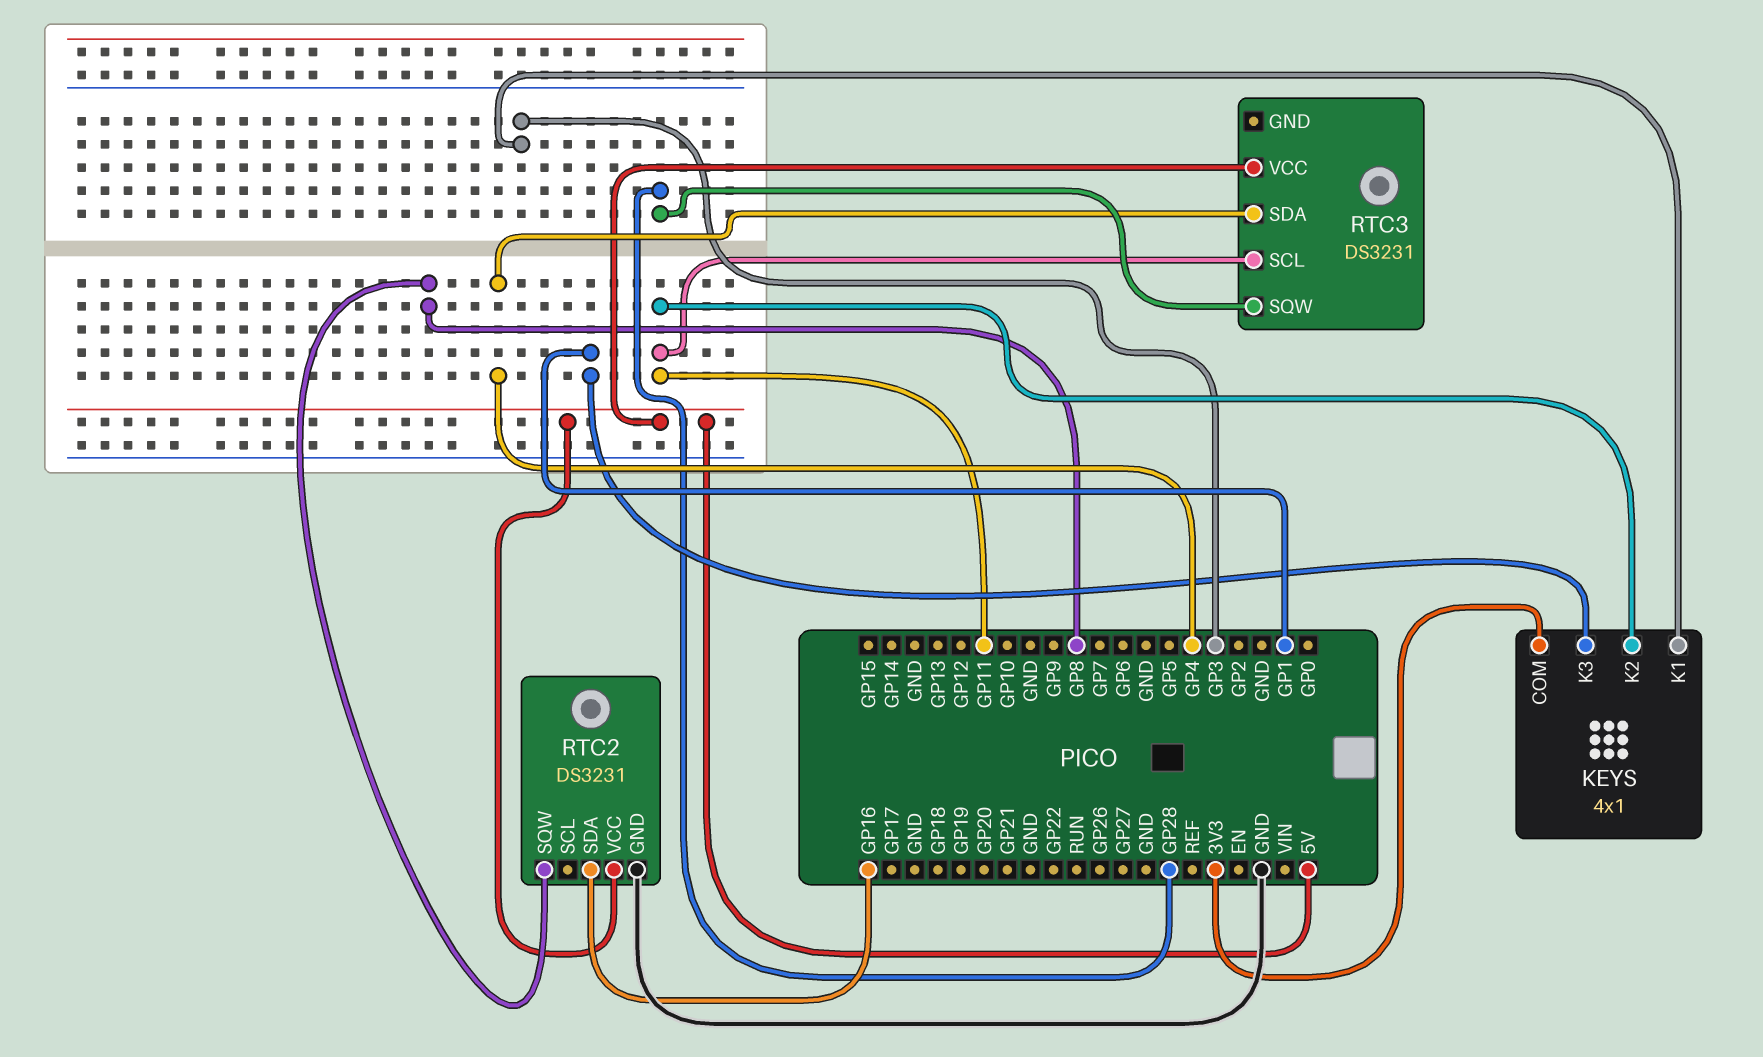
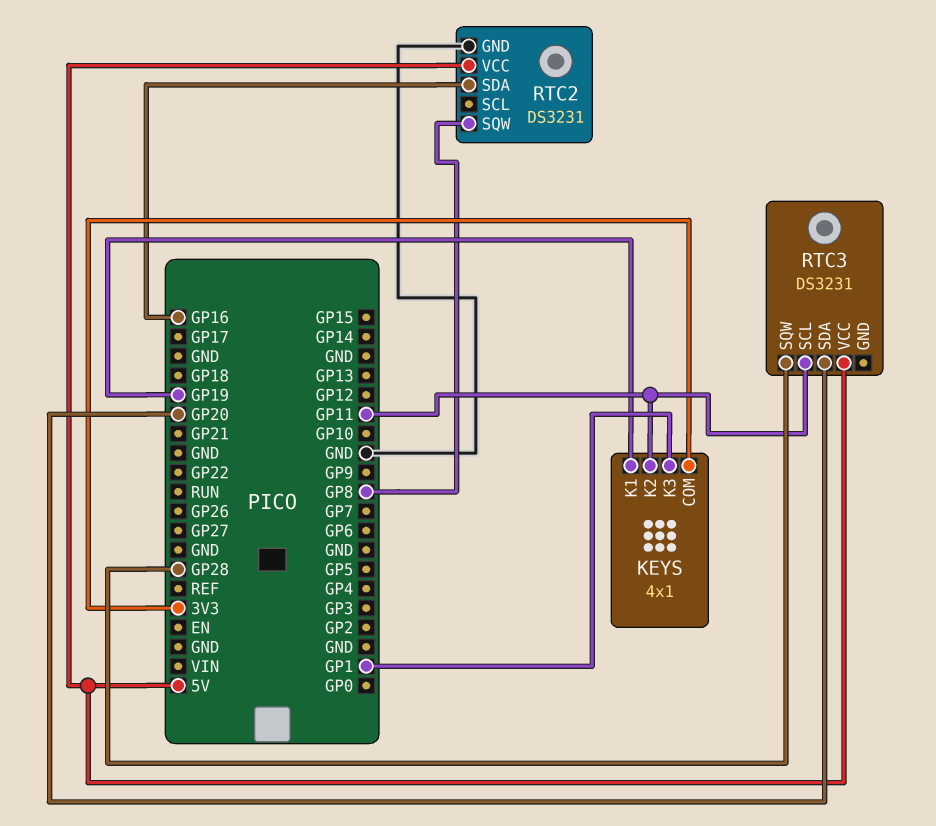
KEYS pin K1: GP3 -> GP19
RTC3 pin SDA: GP4 -> GP20

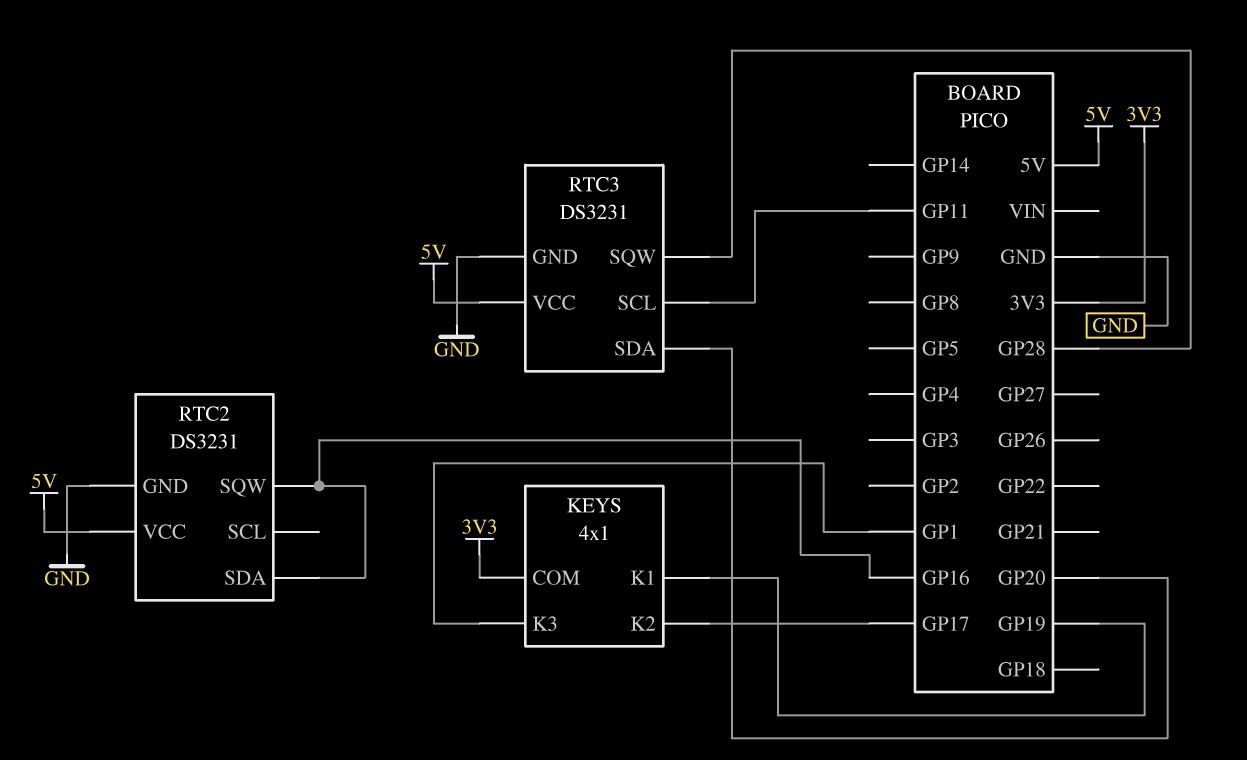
KEYS pin K2: GP11 -> GP17
RTC2 pin SQW: GP8 -> GP16
RTC3 pin GND: none -> GND

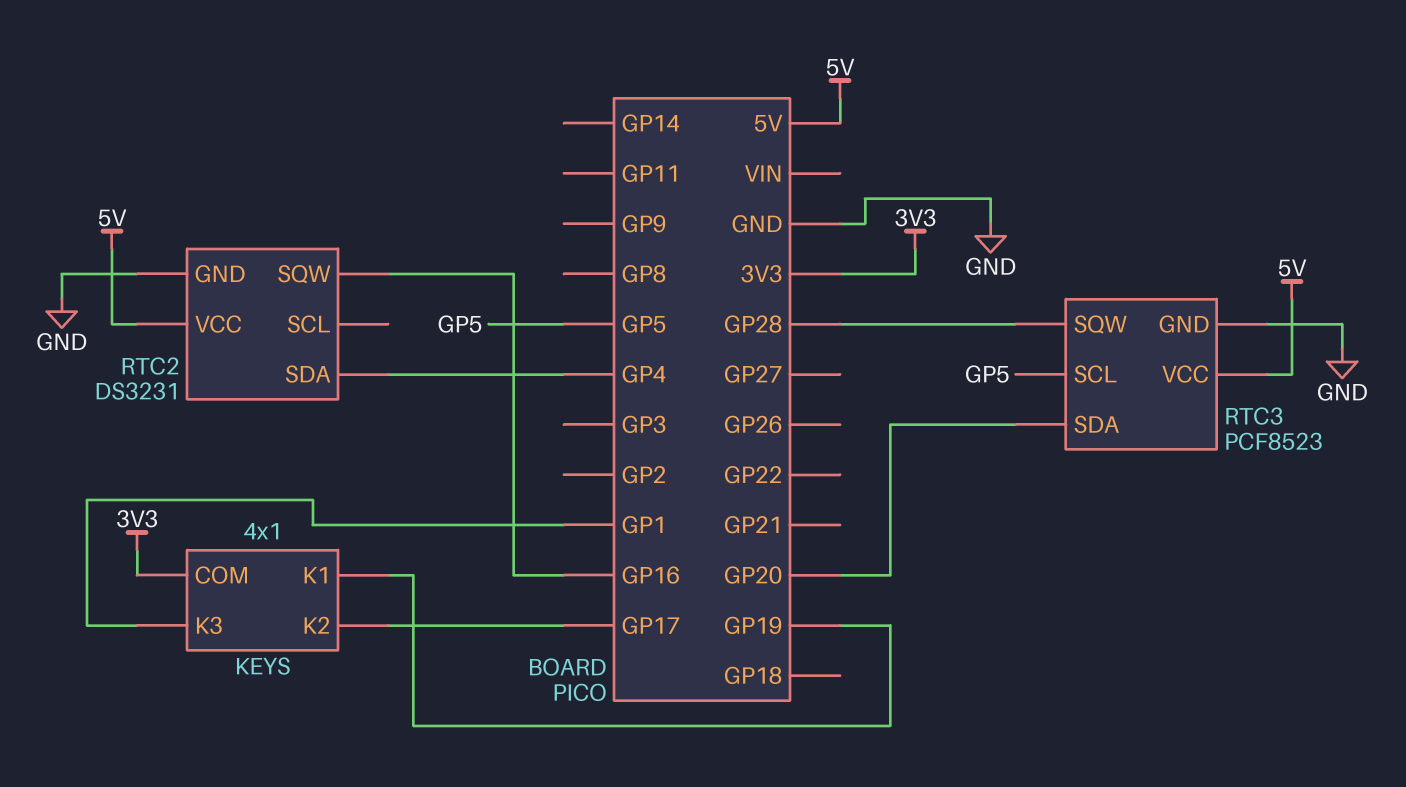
RTC2 pin SDA: GP16 -> GP4
RTC3: DS3231 -> PCF8523
RTC3 pin SCL: GP11 -> GP5

